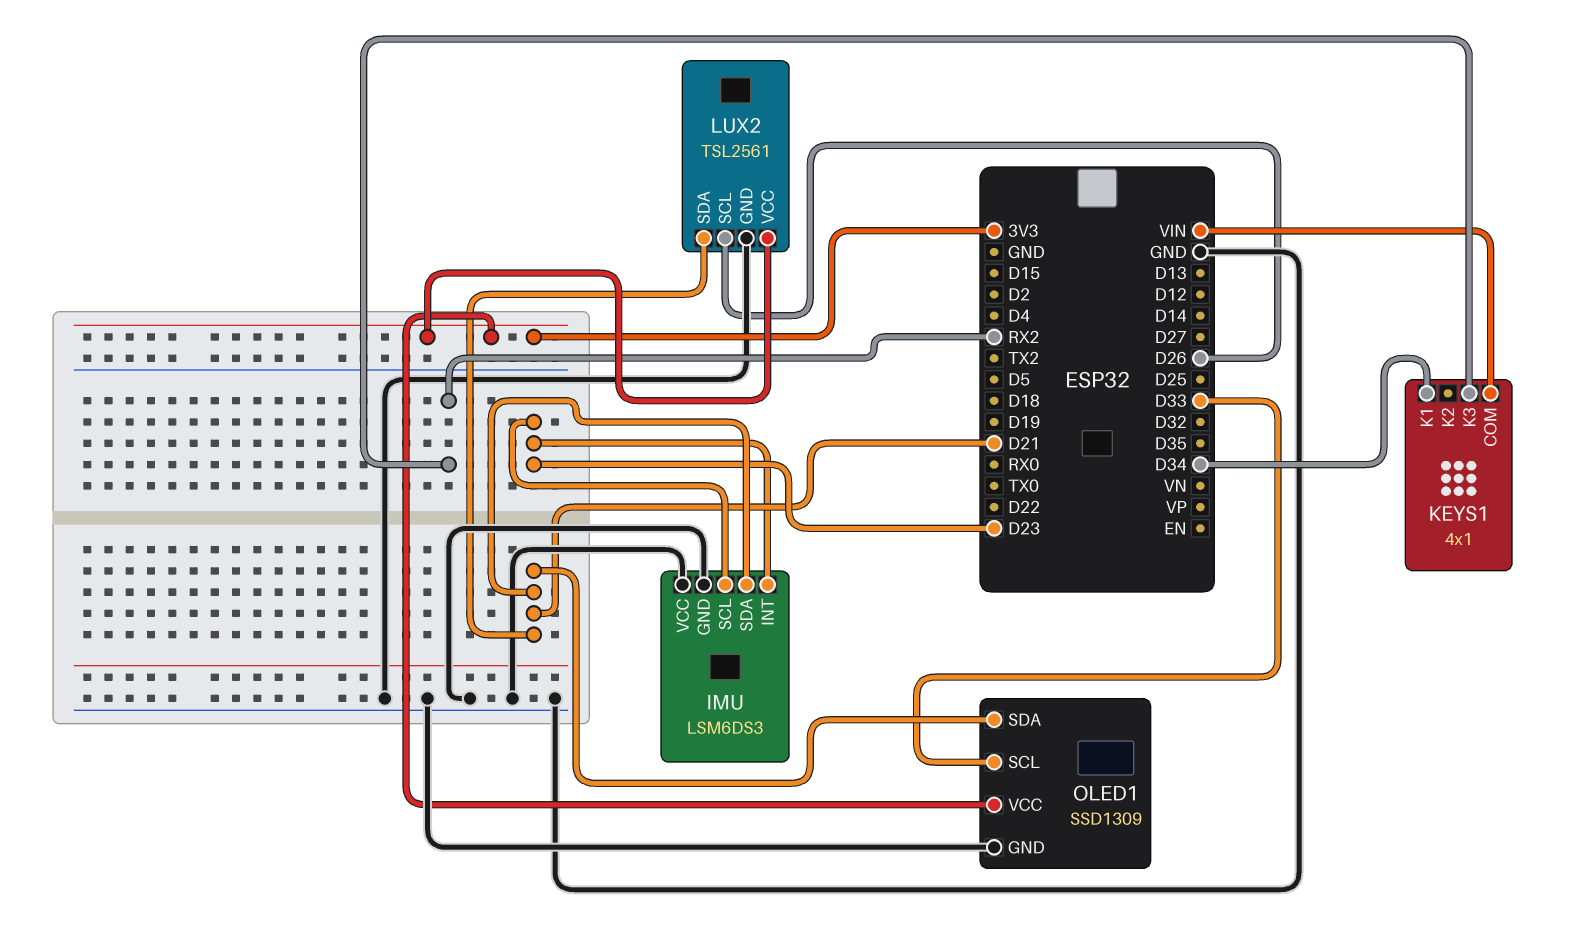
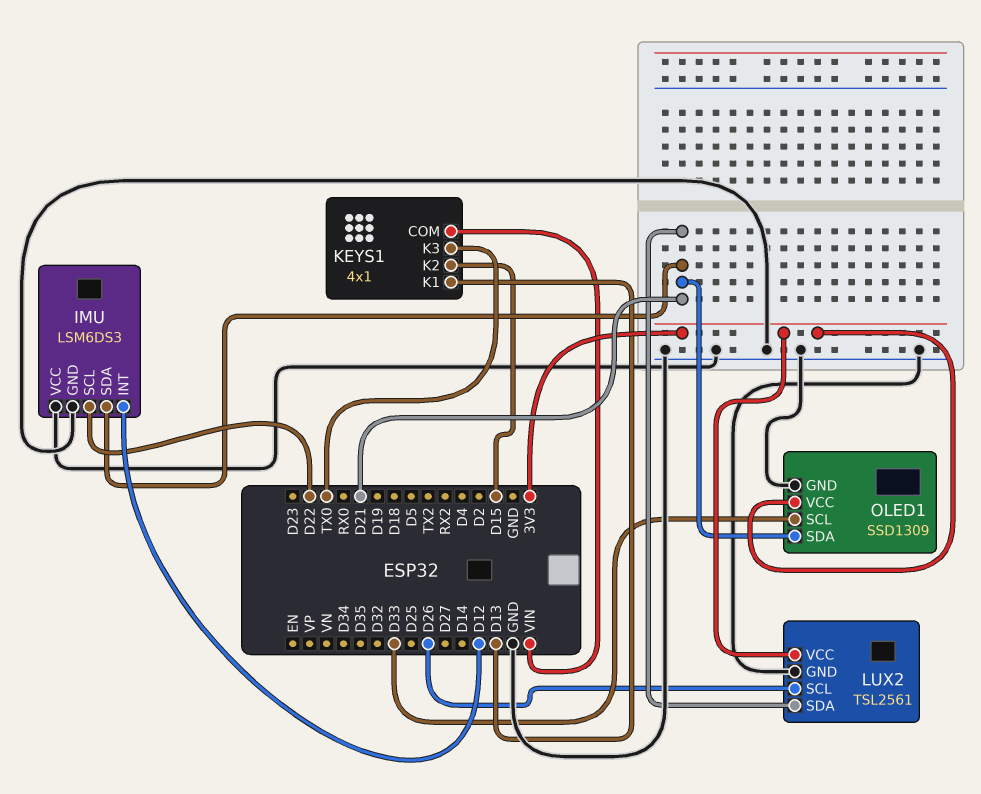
IMU pin INT: D23 -> D12
IMU pin SCL: D23 -> D22
KEYS1 pin K1: D34 -> D13
KEYS1 pin K2: none -> D15
KEYS1 pin K3: RX2 -> TX0

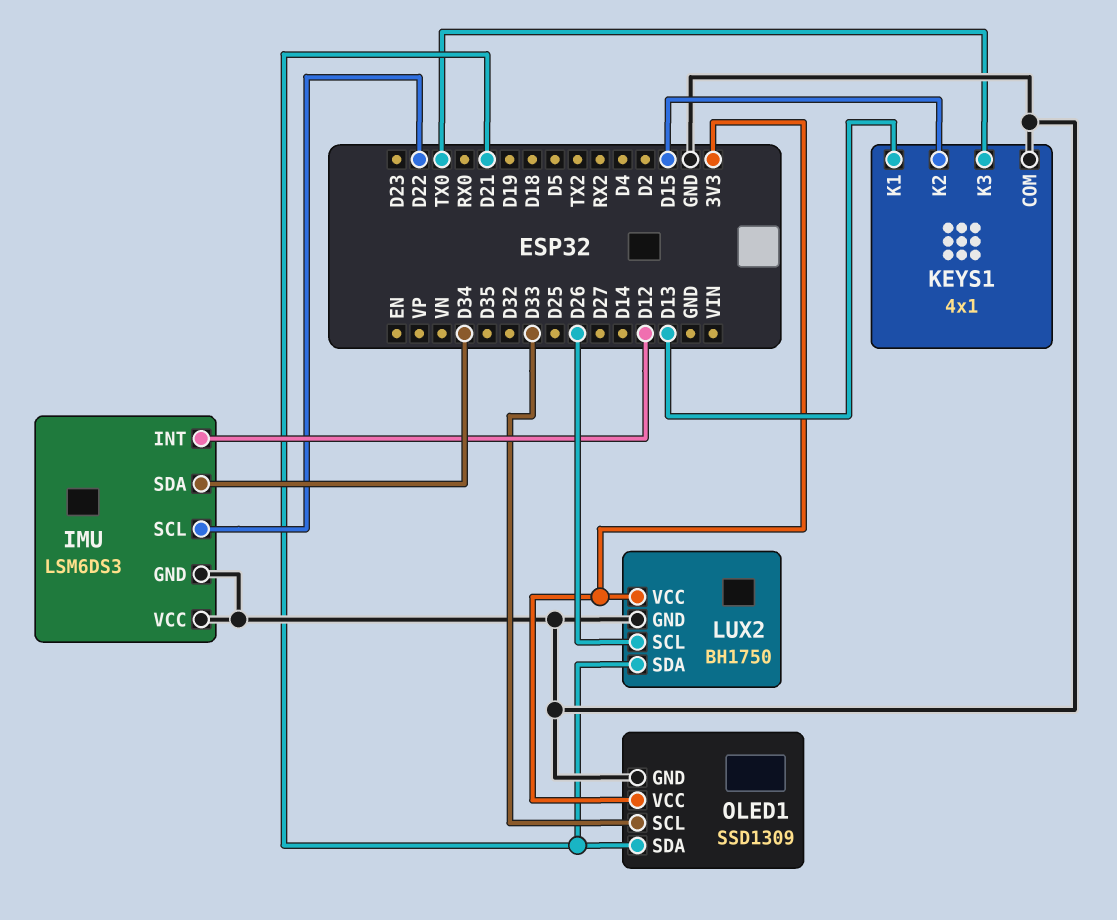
IMU pin SDA: D21 -> D34
KEYS1 pin COM: VIN -> GND
LUX2: TSL2561 -> BH1750

